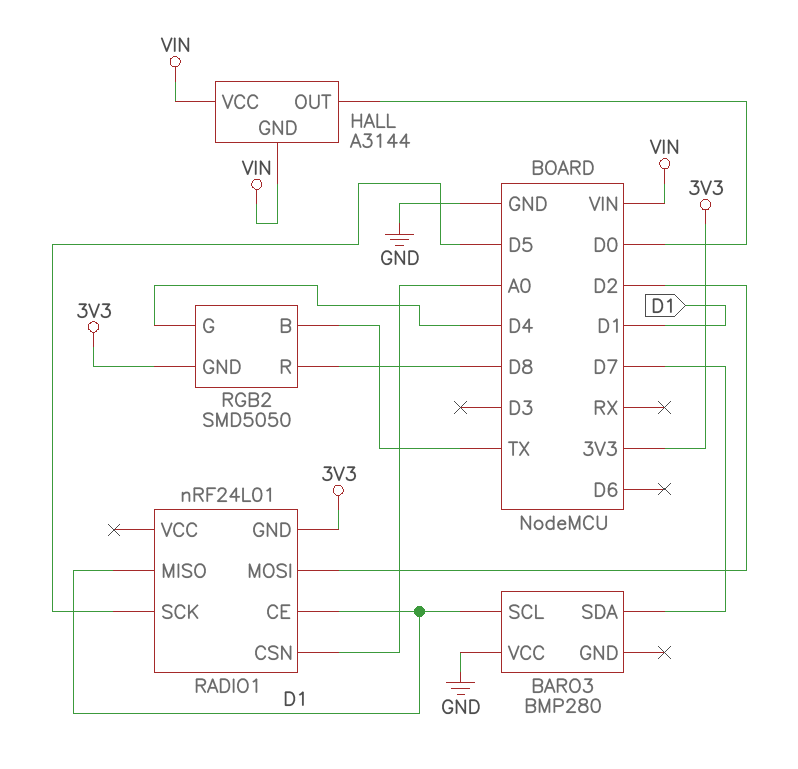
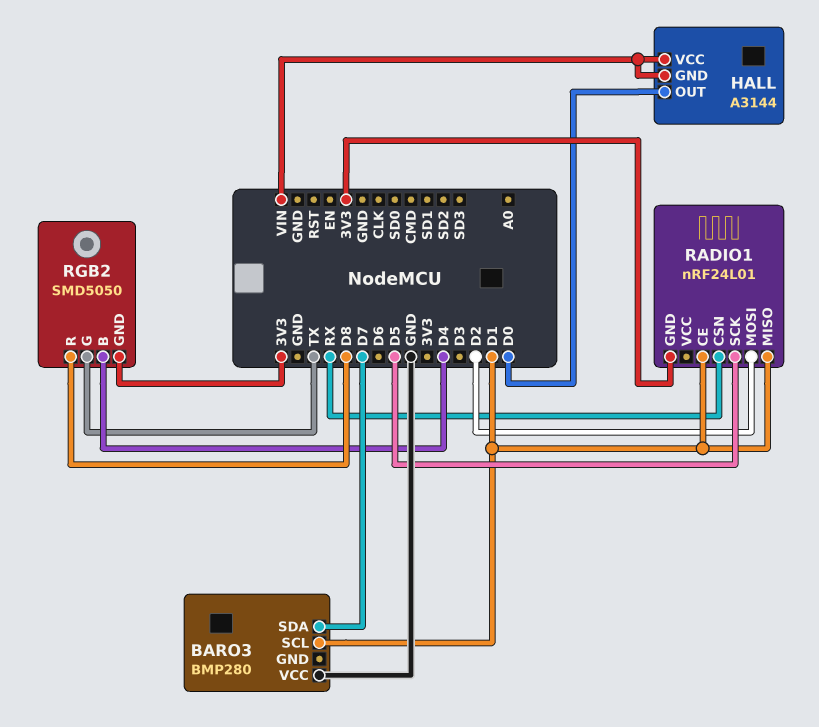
RADIO1 pin CSN: A0 -> RX
RGB2 pin B: TX -> D4
RGB2 pin G: D4 -> TX

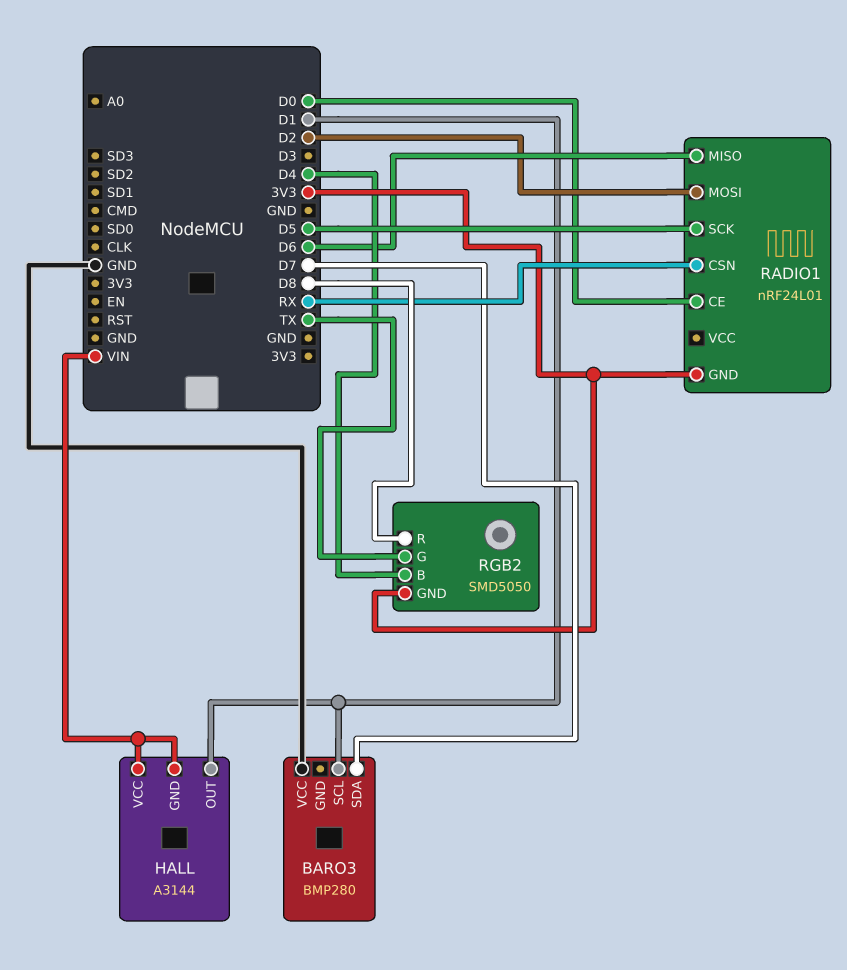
HALL pin OUT: D0 -> D1
RADIO1 pin CE: D1 -> D0
RADIO1 pin MISO: D1 -> D6

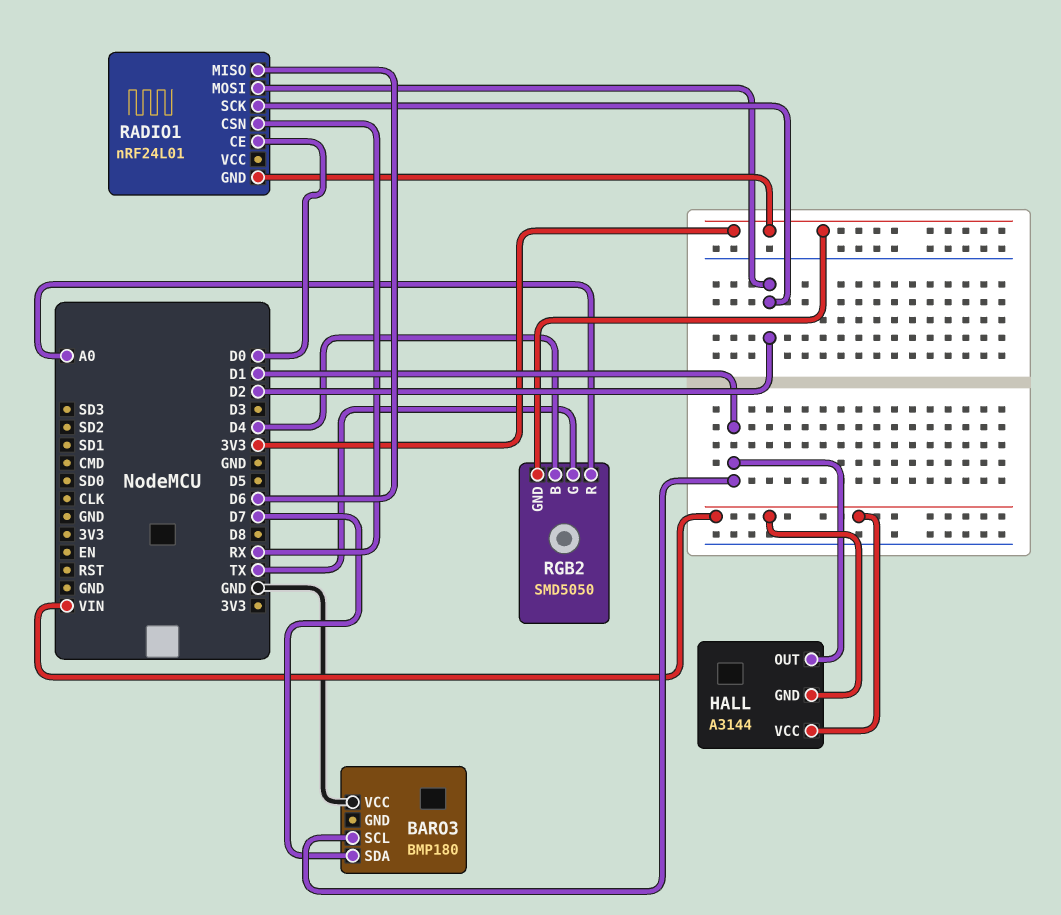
BARO3: BMP280 -> BMP180
RADIO1 pin SCK: D5 -> D2
RGB2 pin R: D8 -> A0

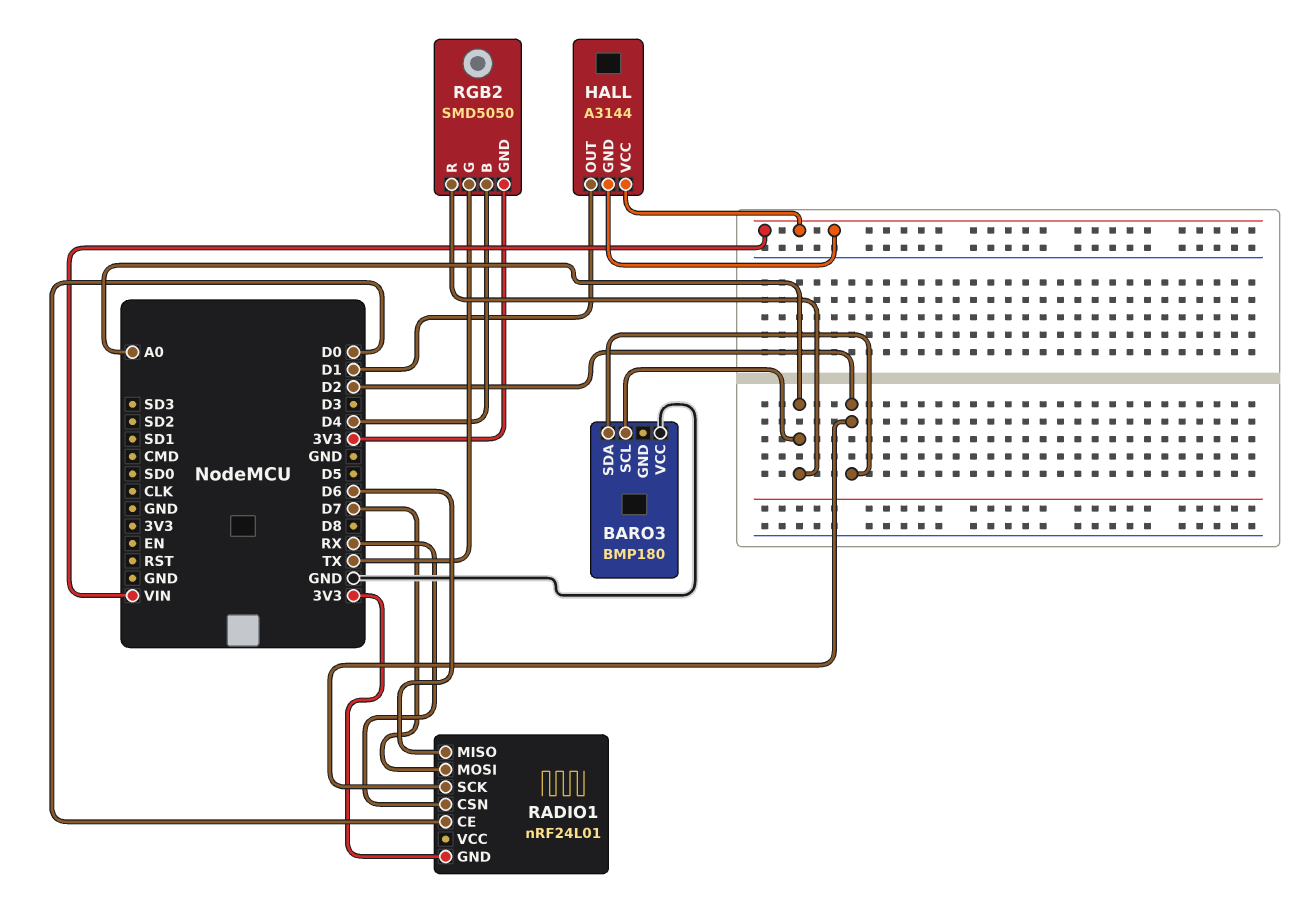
BARO3 pin SCL: D1 -> A0
BARO3 pin SDA: D7 -> D2
RADIO1 pin MOSI: D2 -> D7

